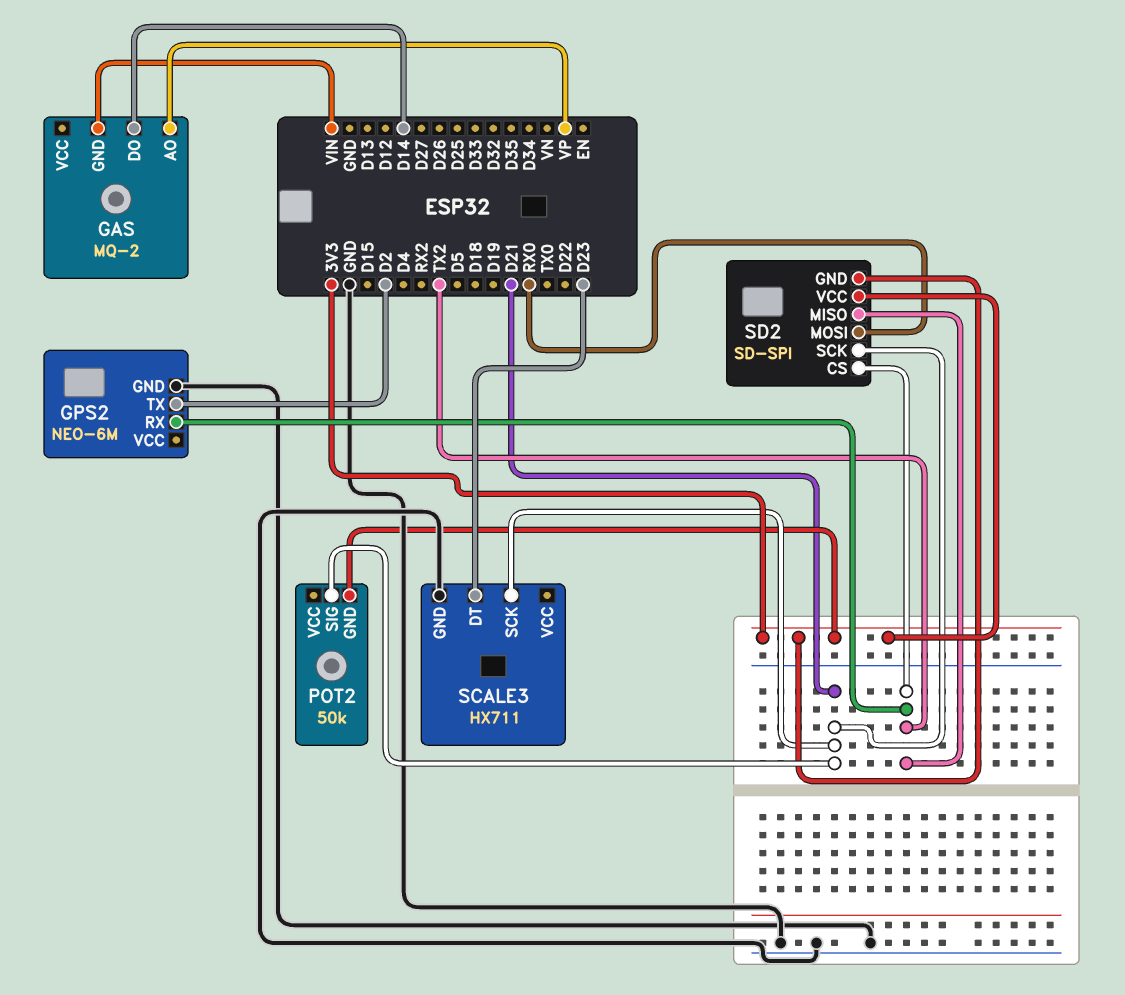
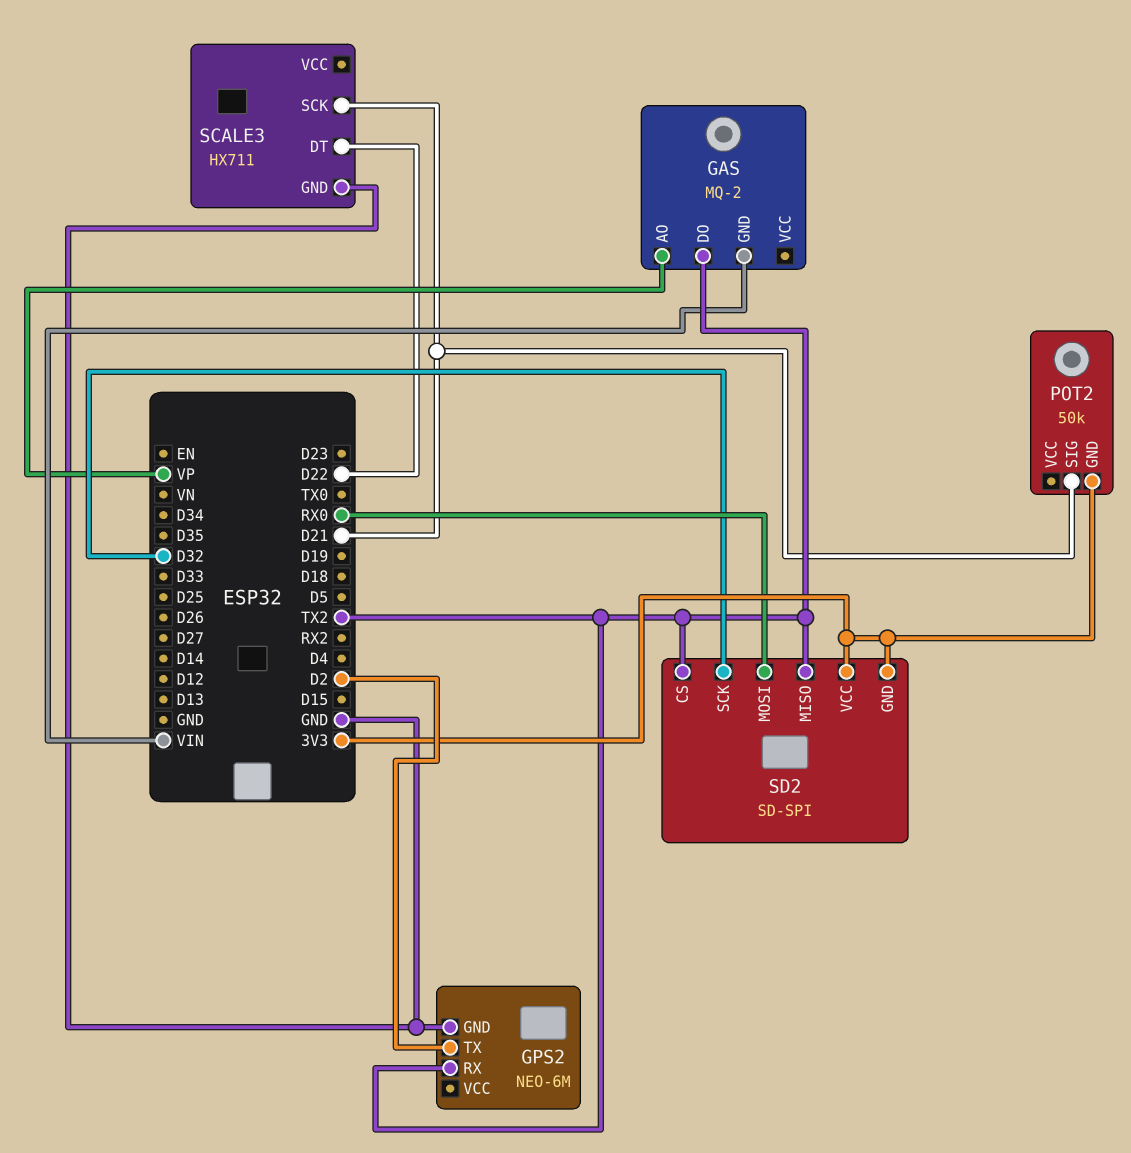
GAS pin DO: D14 -> TX2
SCALE3 pin DT: D23 -> D22
SD2 pin SCK: D21 -> D32

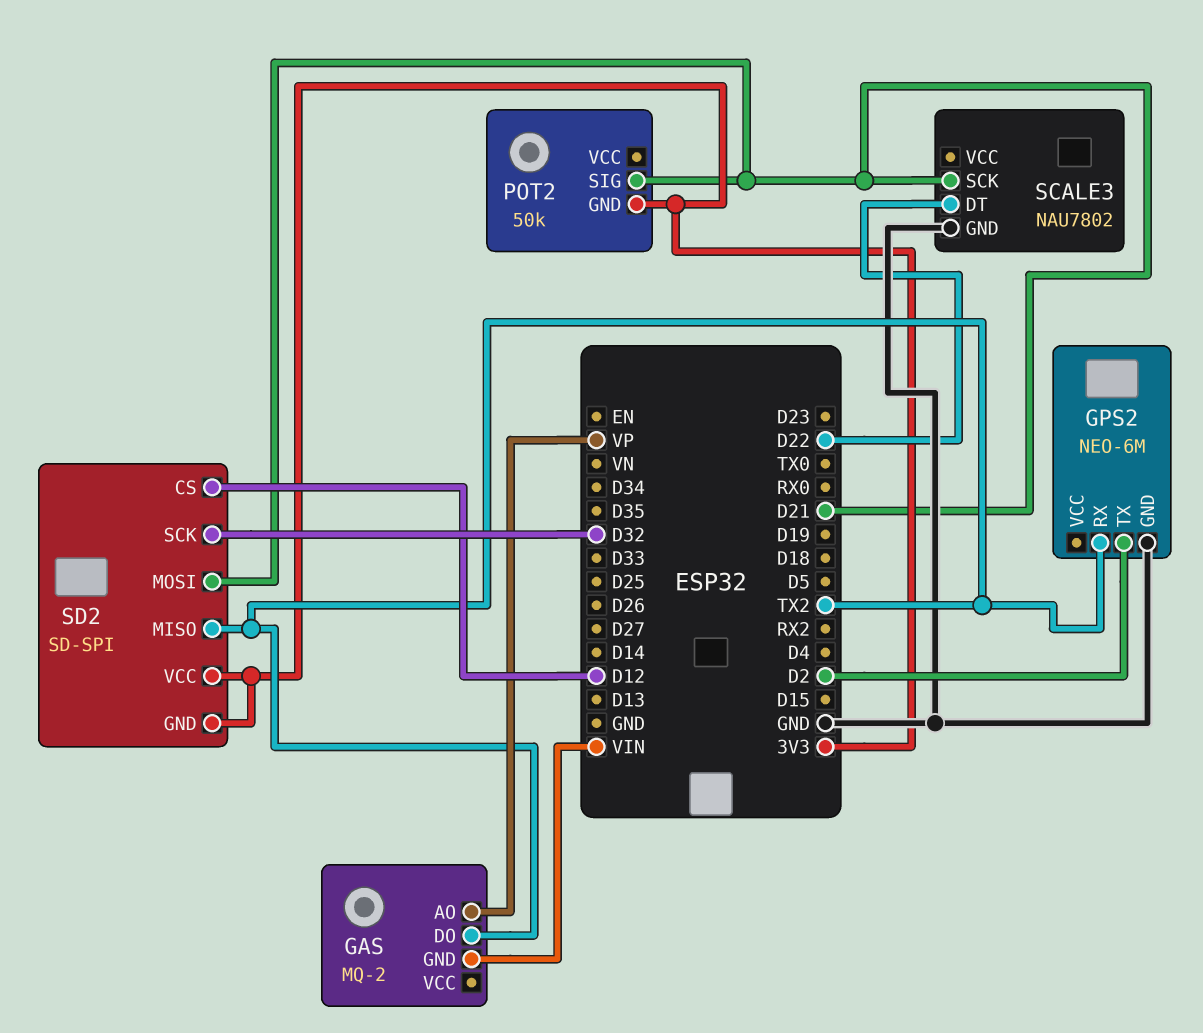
SCALE3: HX711 -> NAU7802
SD2 pin CS: TX2 -> D12
SD2 pin MOSI: RX0 -> D21

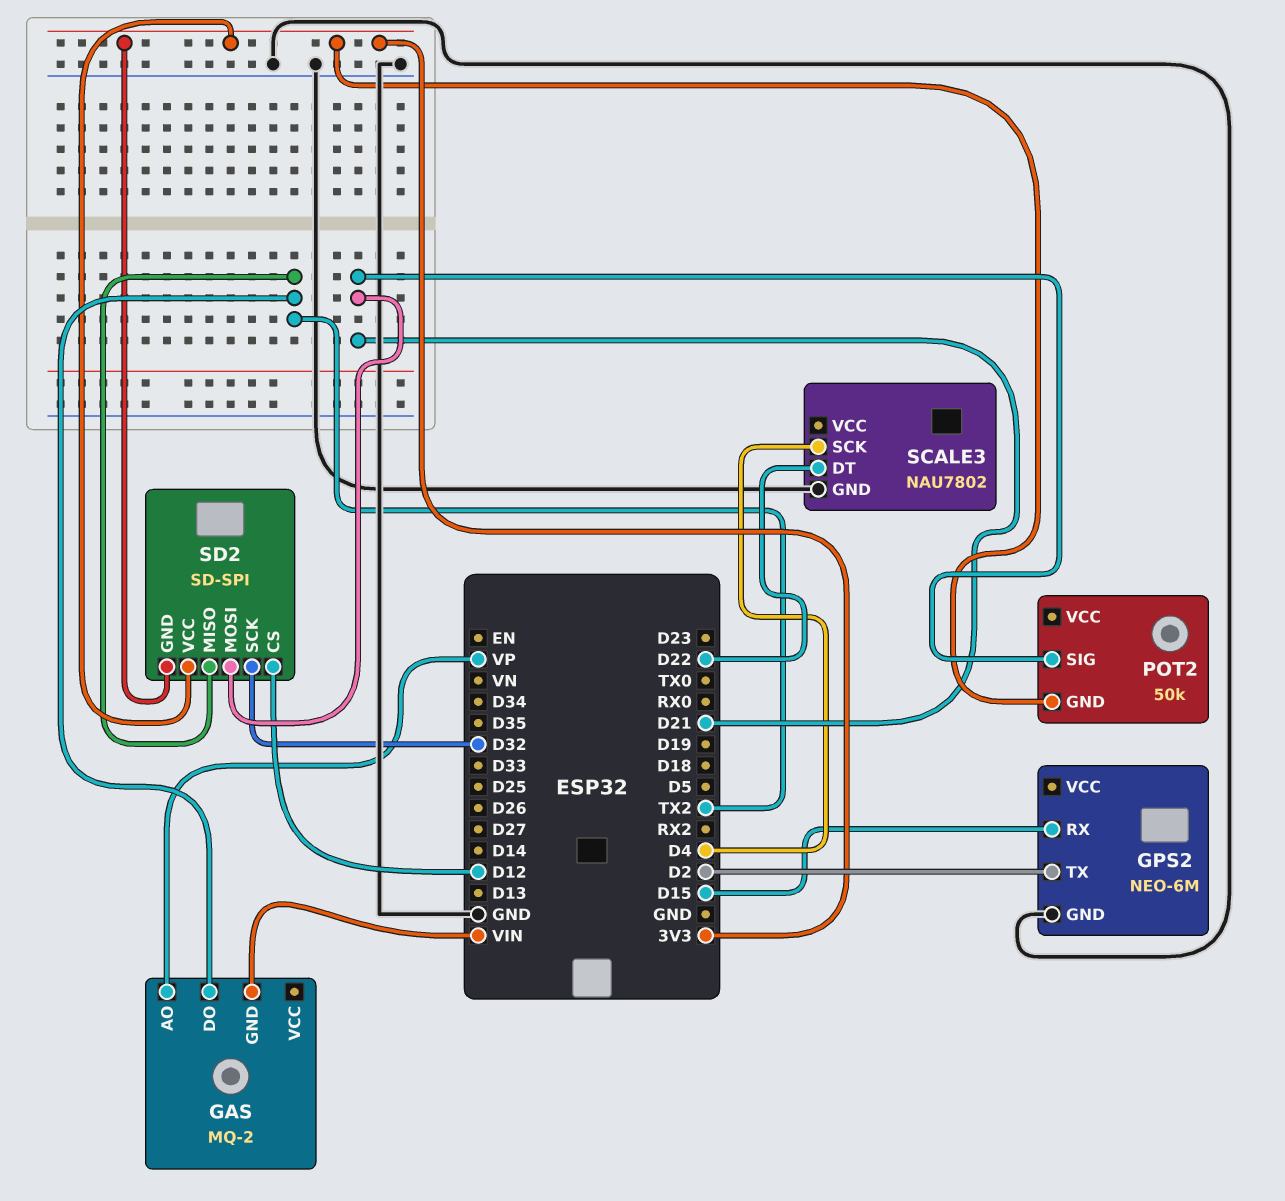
GPS2 pin RX: TX2 -> D15
SCALE3 pin SCK: D21 -> D4

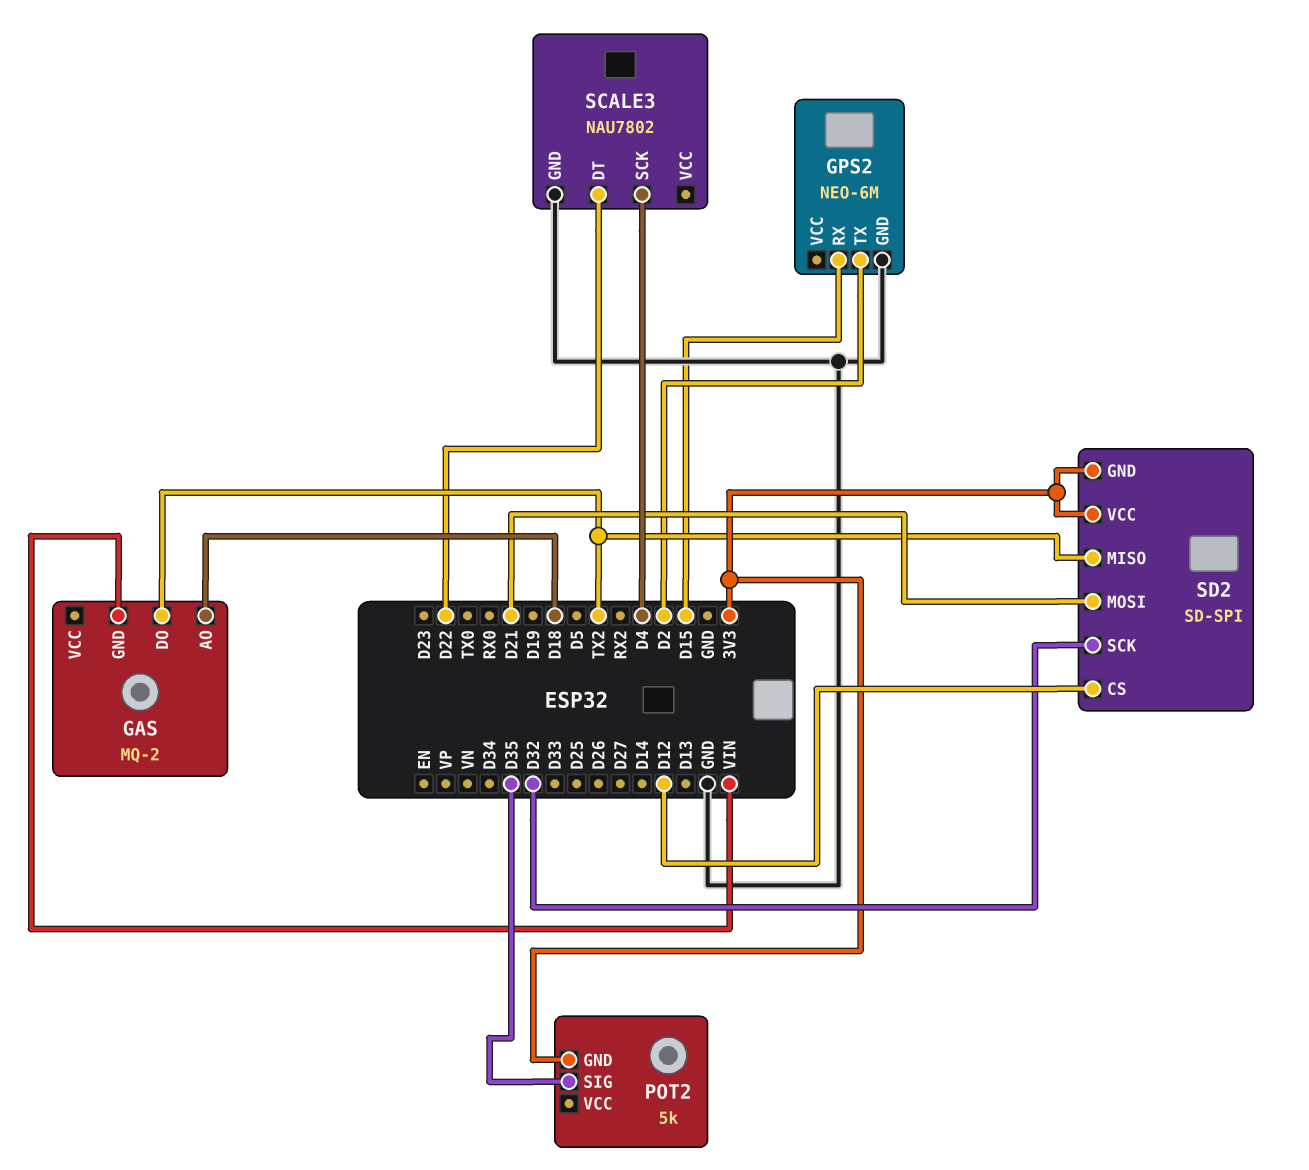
GAS pin AO: VP -> D18
POT2: 50k -> 5k
POT2 pin SIG: D21 -> D35

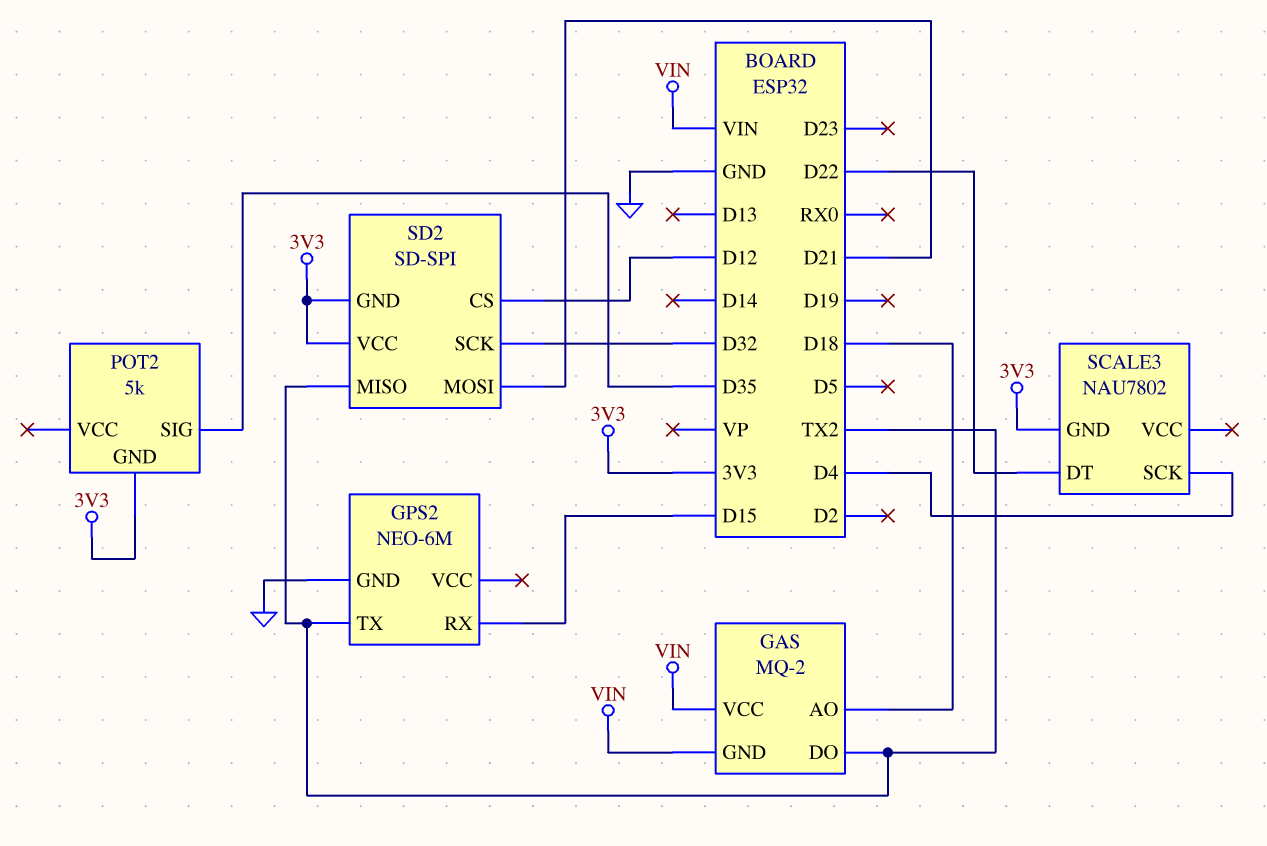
GAS pin VCC: none -> VIN
GPS2 pin TX: D2 -> TX2
SCALE3 pin GND: GND -> 3V3

